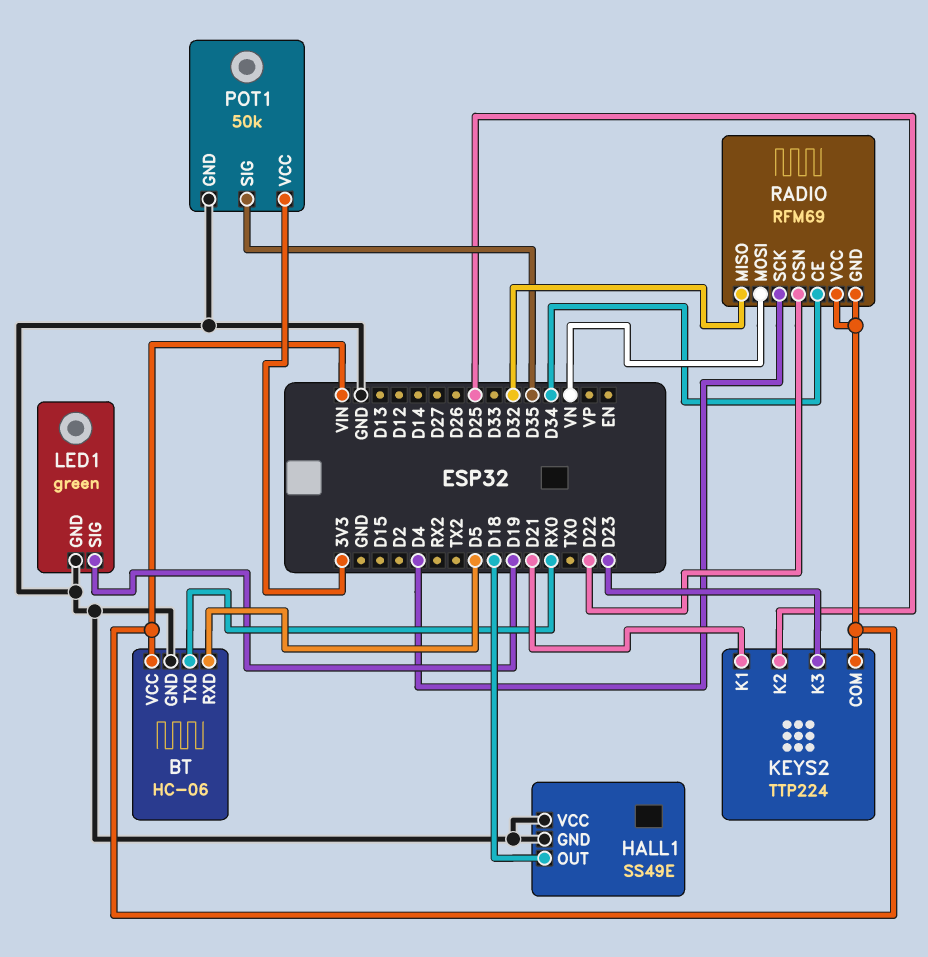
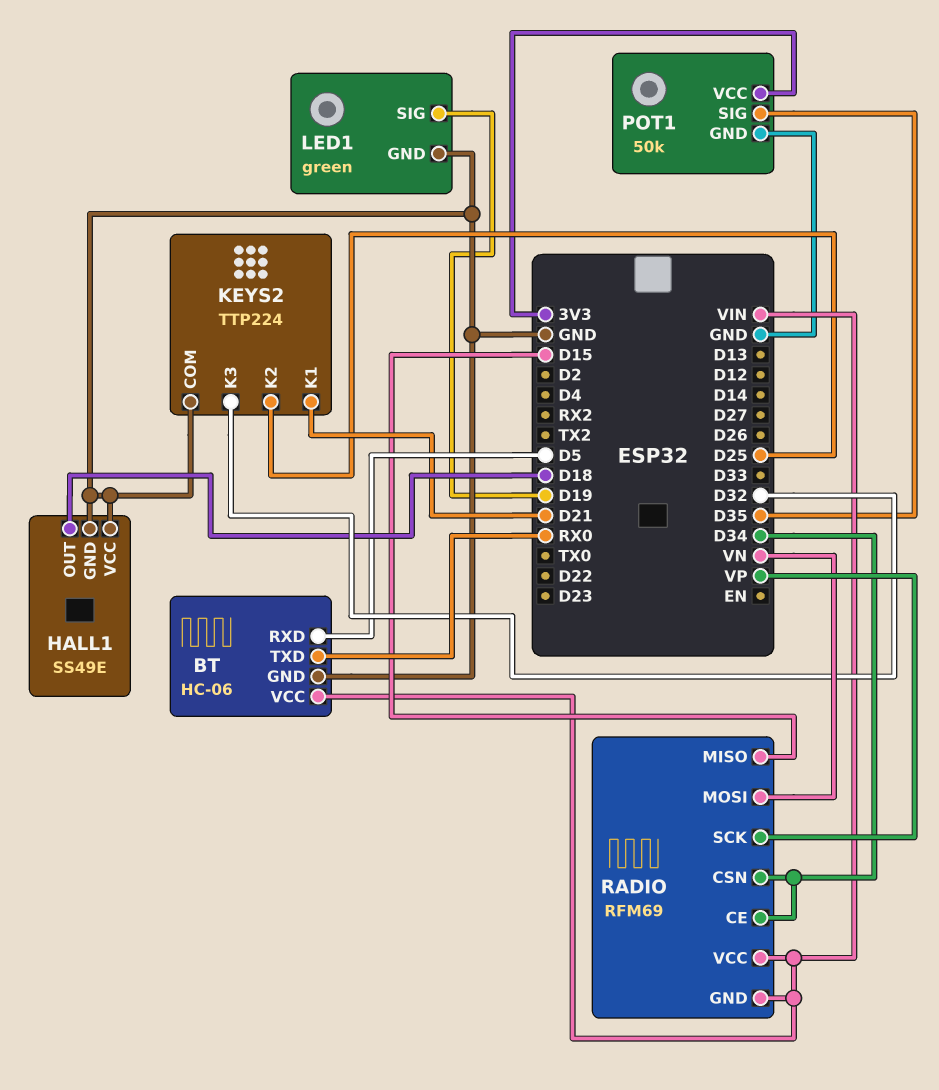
KEYS2 pin COM: VIN -> GND
KEYS2 pin K3: D23 -> D32
RADIO pin CSN: D22 -> D34
RADIO pin MISO: D32 -> D15
RADIO pin SCK: D4 -> VP

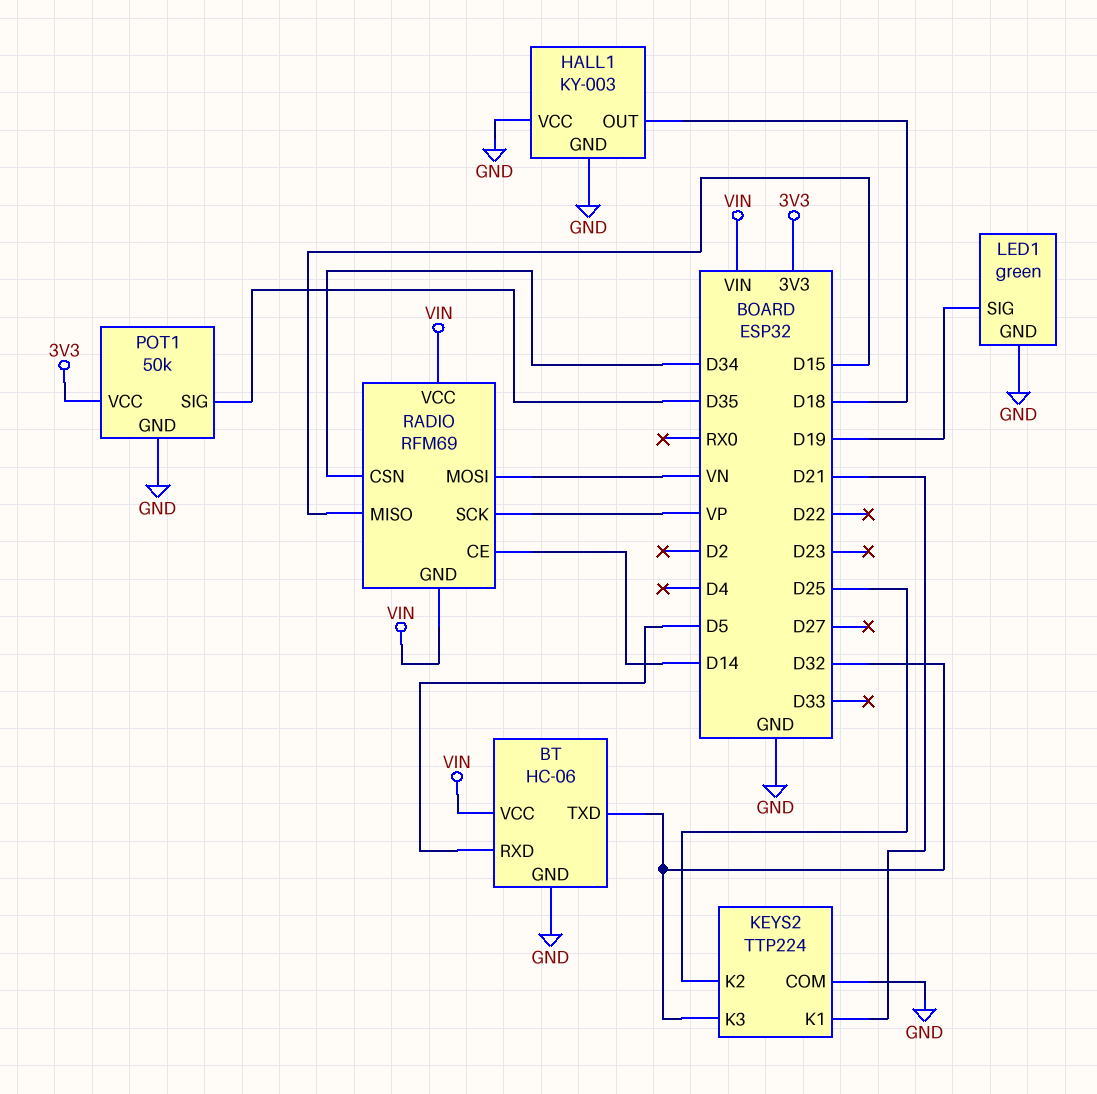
BT pin TXD: RX0 -> D32
HALL1: SS49E -> KY-003
RADIO pin CE: D34 -> D14

